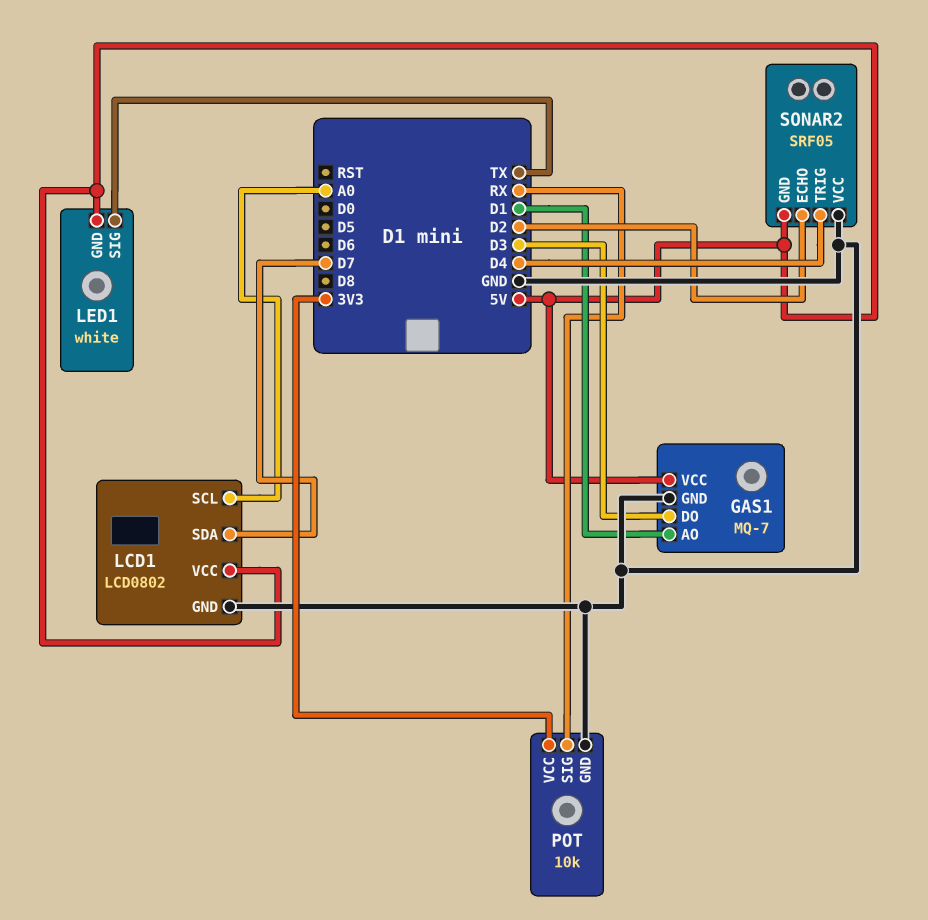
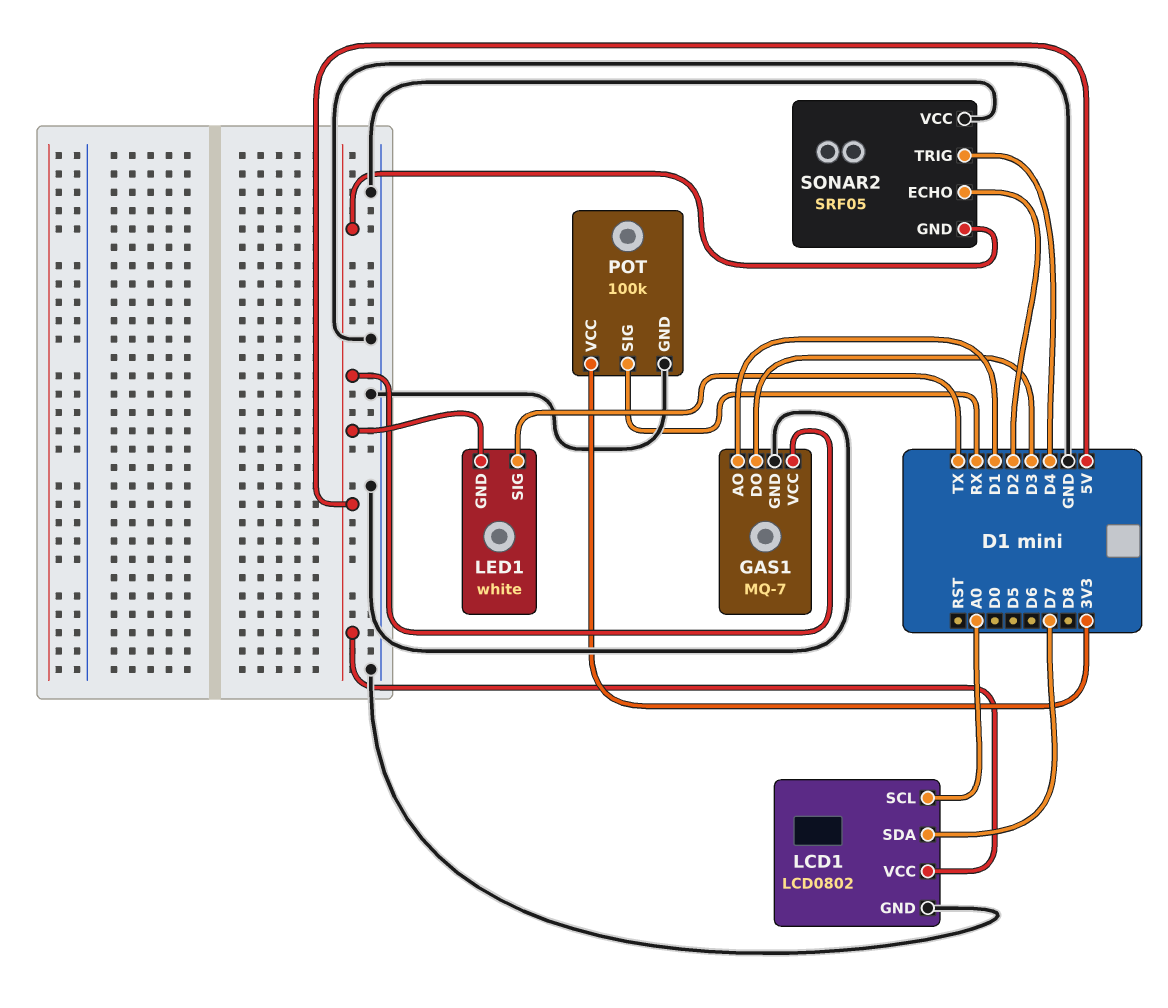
POT: 10k -> 100k

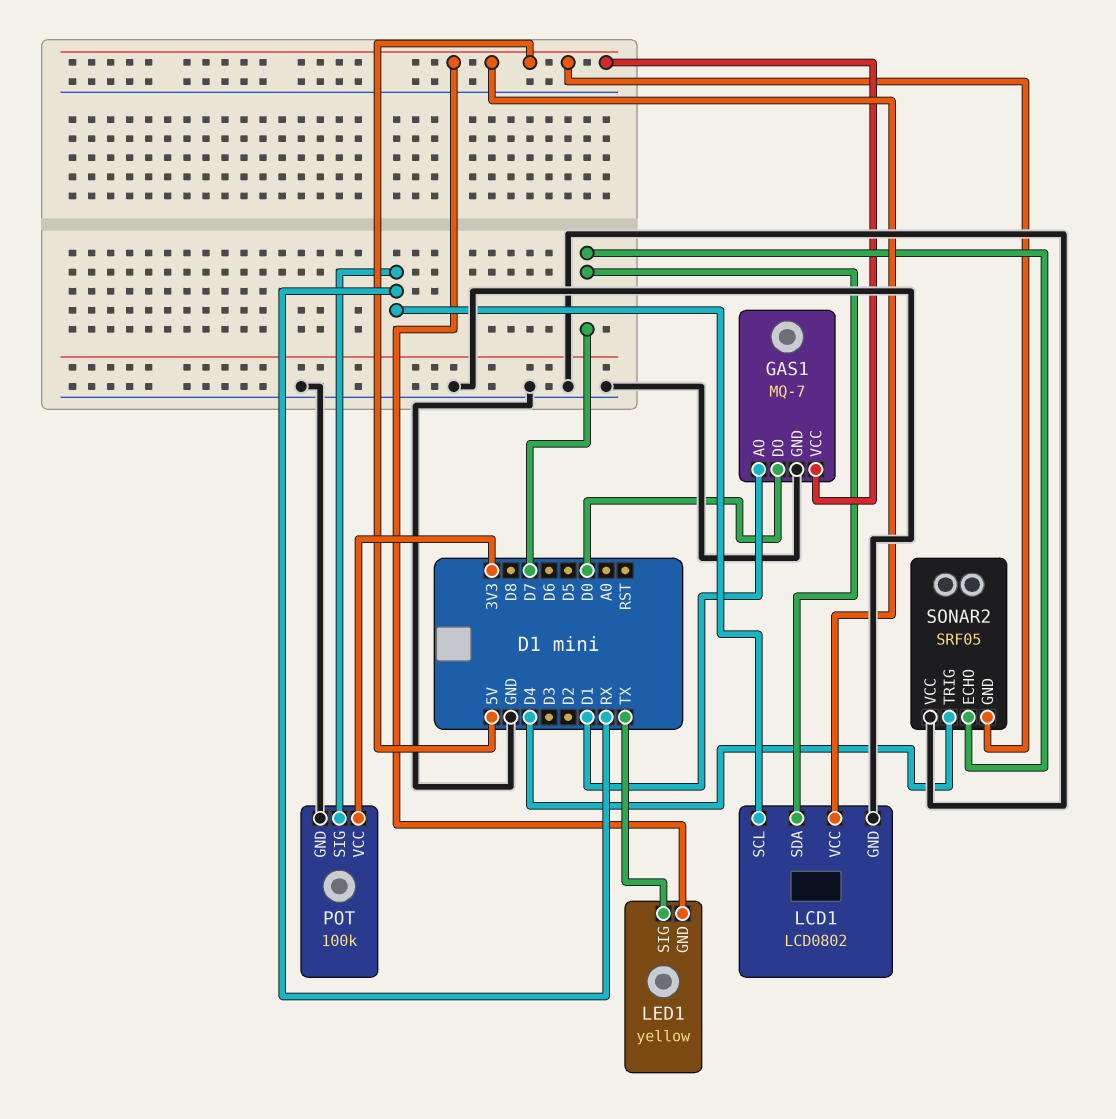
GAS1 pin DO: D3 -> D0
LCD1 pin SCL: A0 -> RX
LED1: white -> yellow
SONAR2 pin ECHO: D2 -> D7

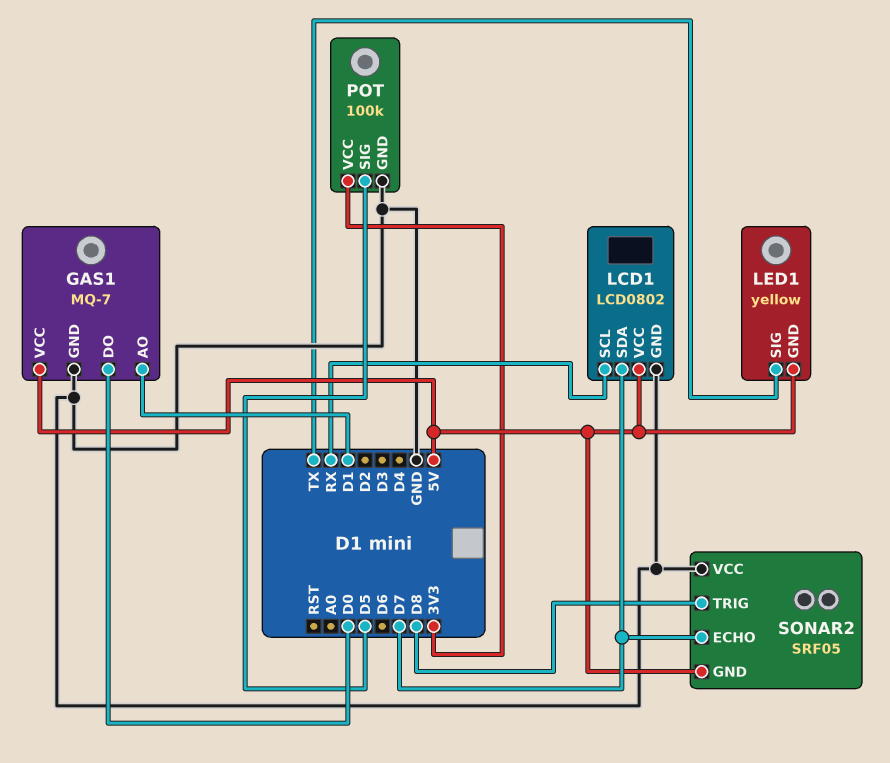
POT pin SIG: RX -> D5
SONAR2 pin TRIG: D4 -> D8

